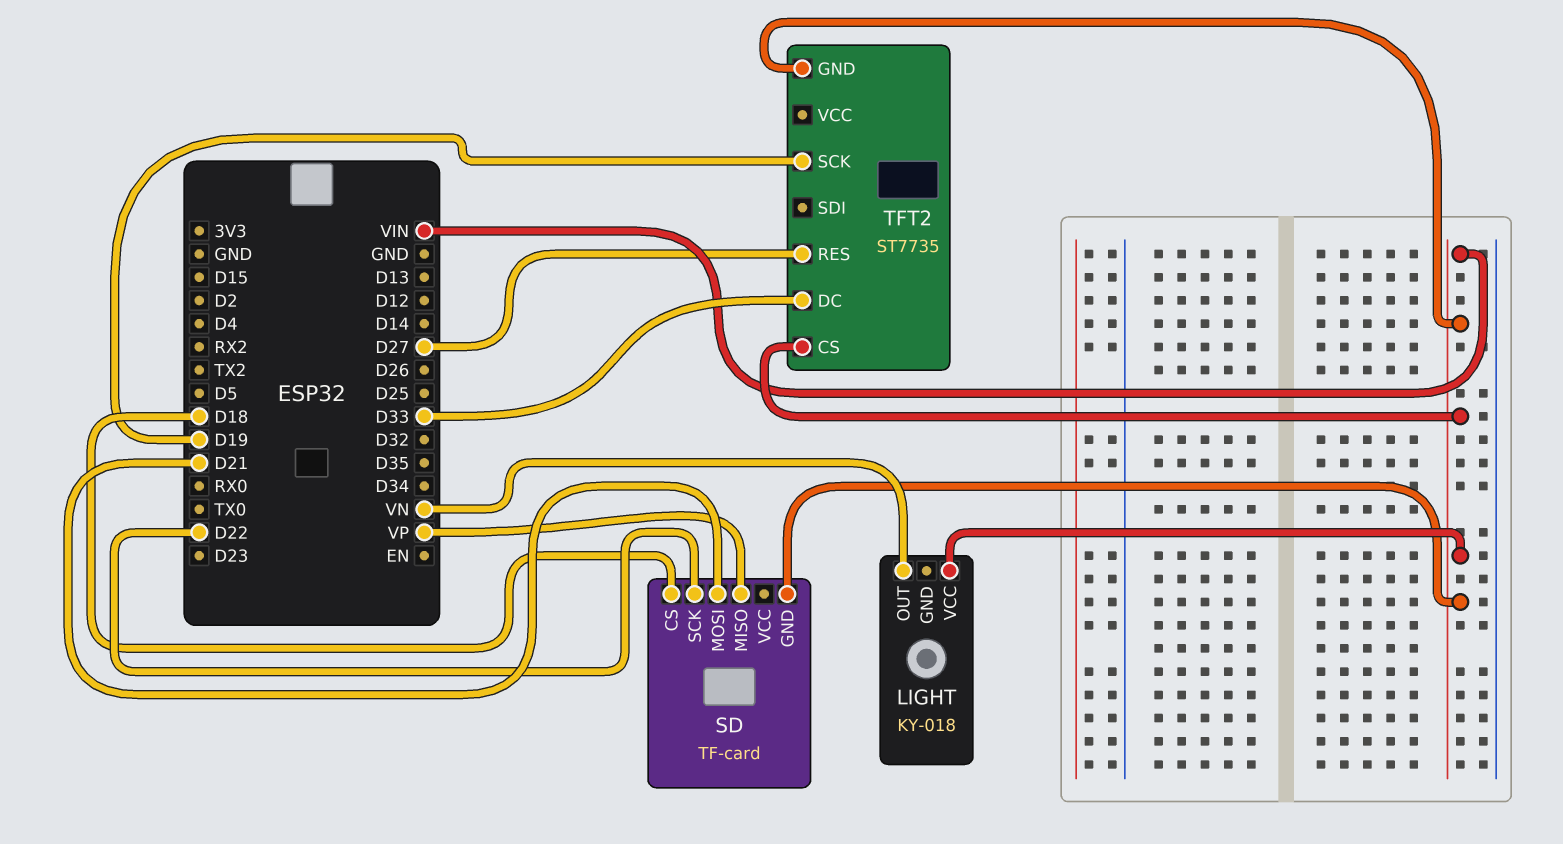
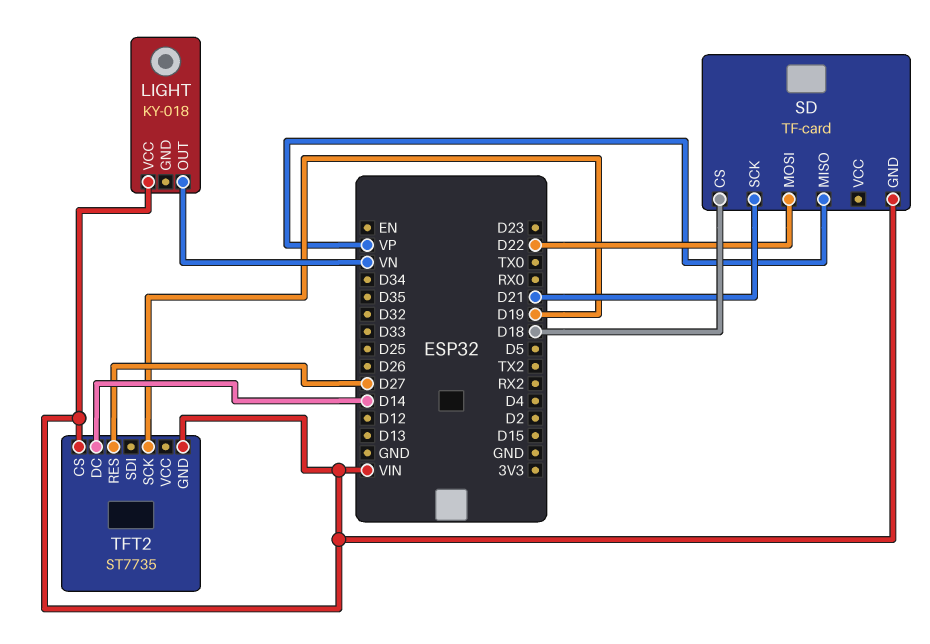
SD pin MOSI: D21 -> D22
SD pin SCK: D22 -> D21
TFT2 pin DC: D33 -> D14

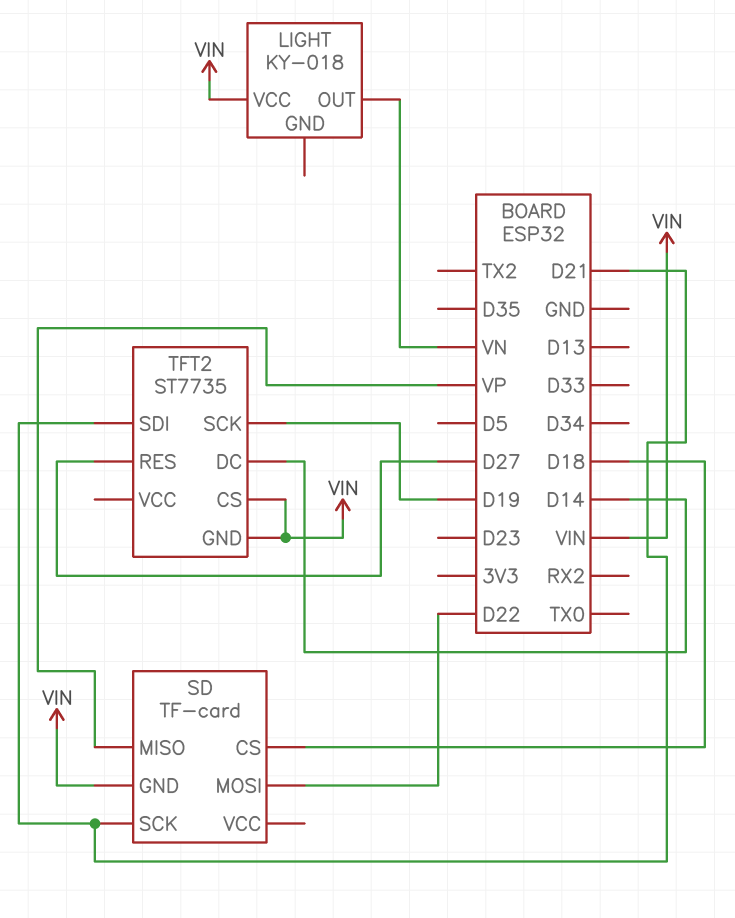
TFT2 pin SDI: none -> D21

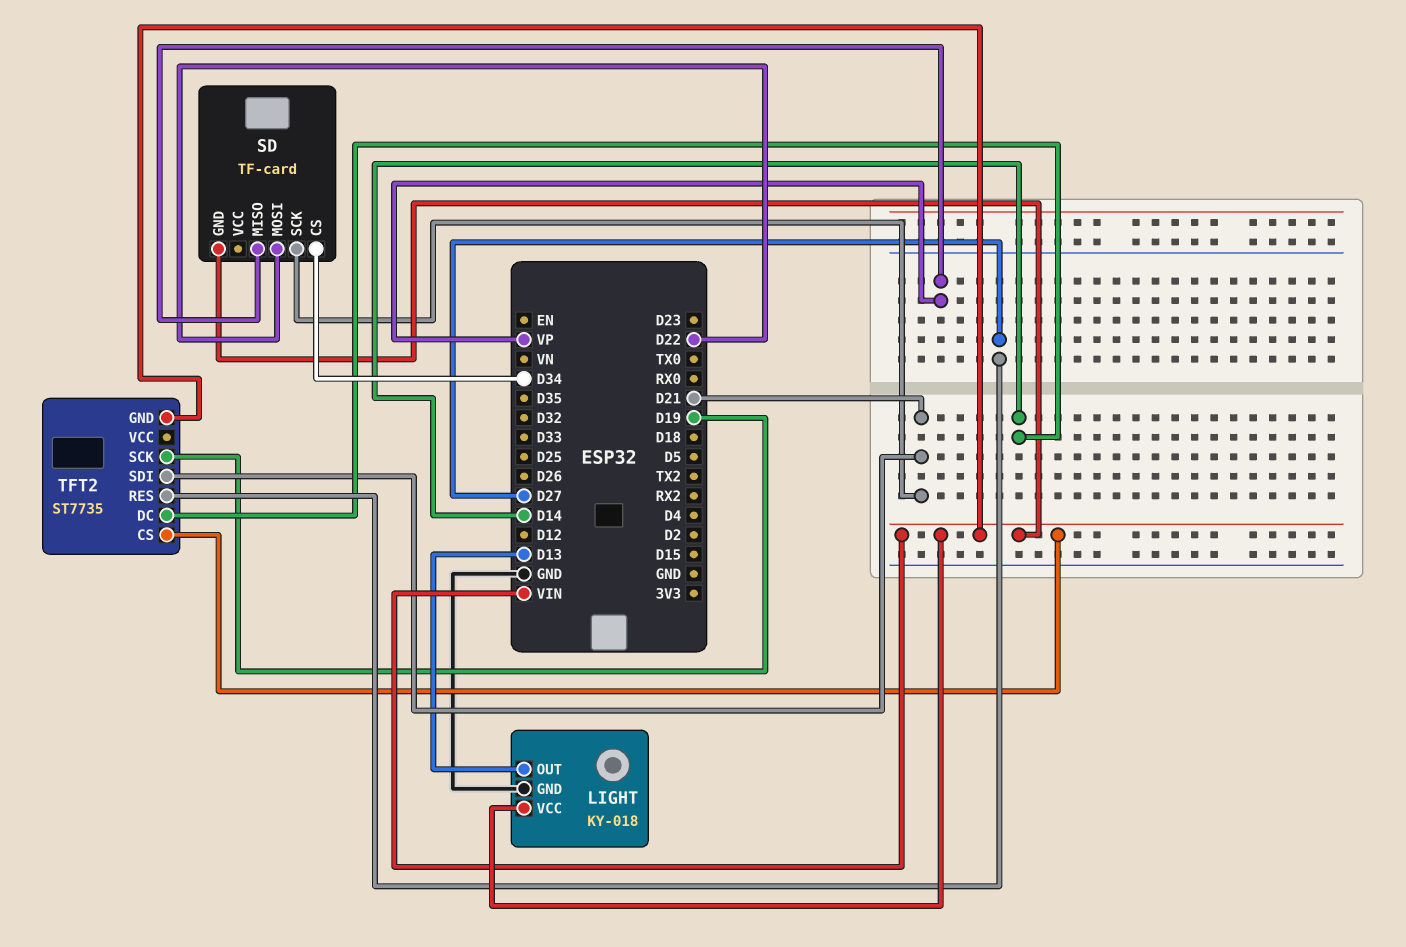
LIGHT pin GND: none -> GND
LIGHT pin OUT: VN -> D13
SD pin CS: D18 -> D34

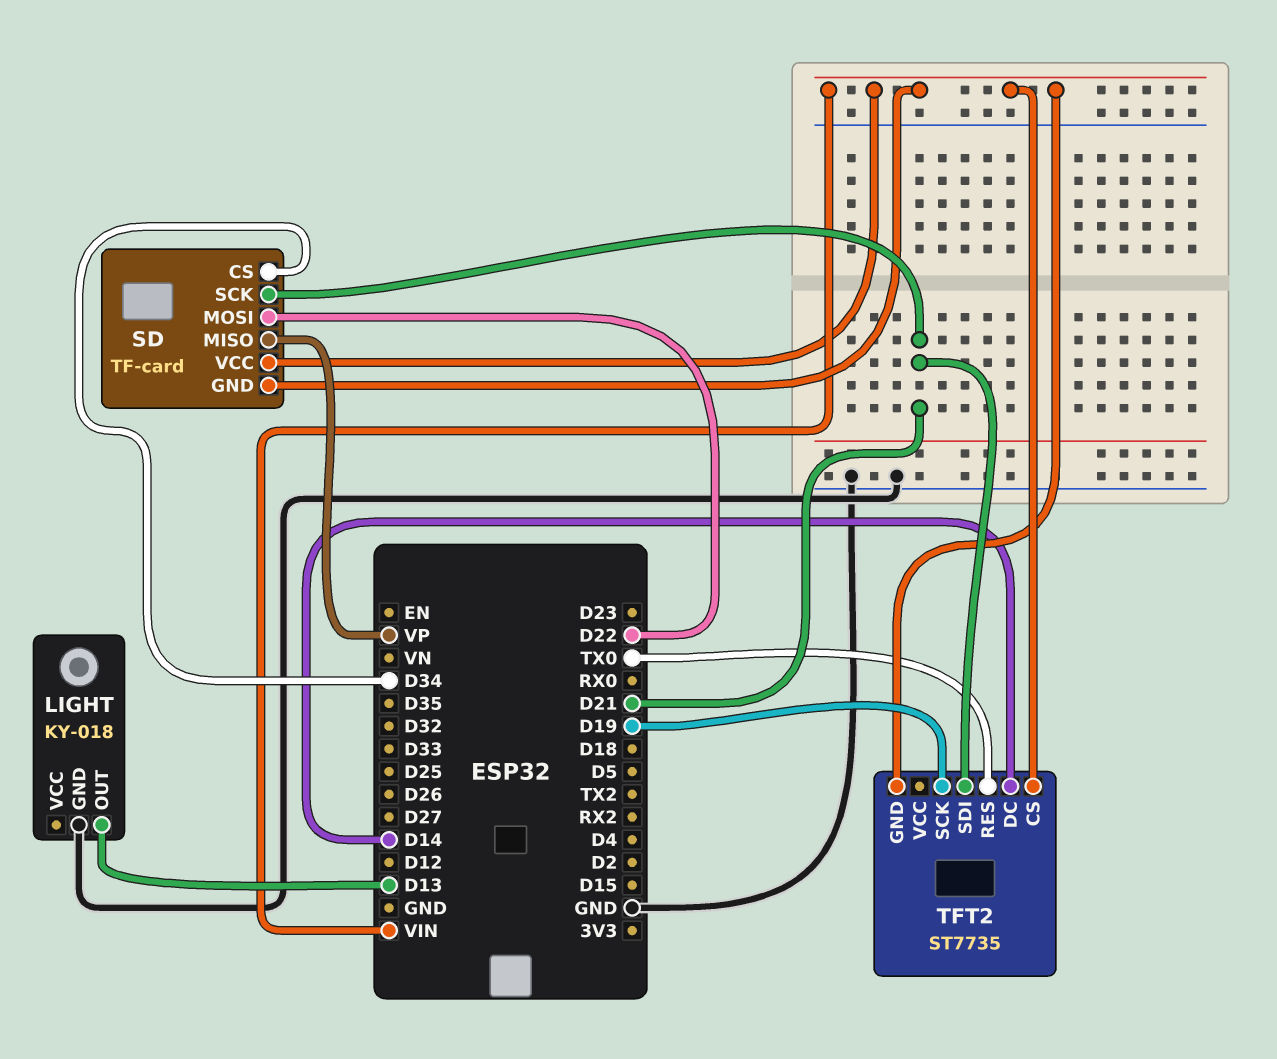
LIGHT pin VCC: VIN -> none
SD pin VCC: none -> VIN
TFT2 pin RES: D27 -> TX0

